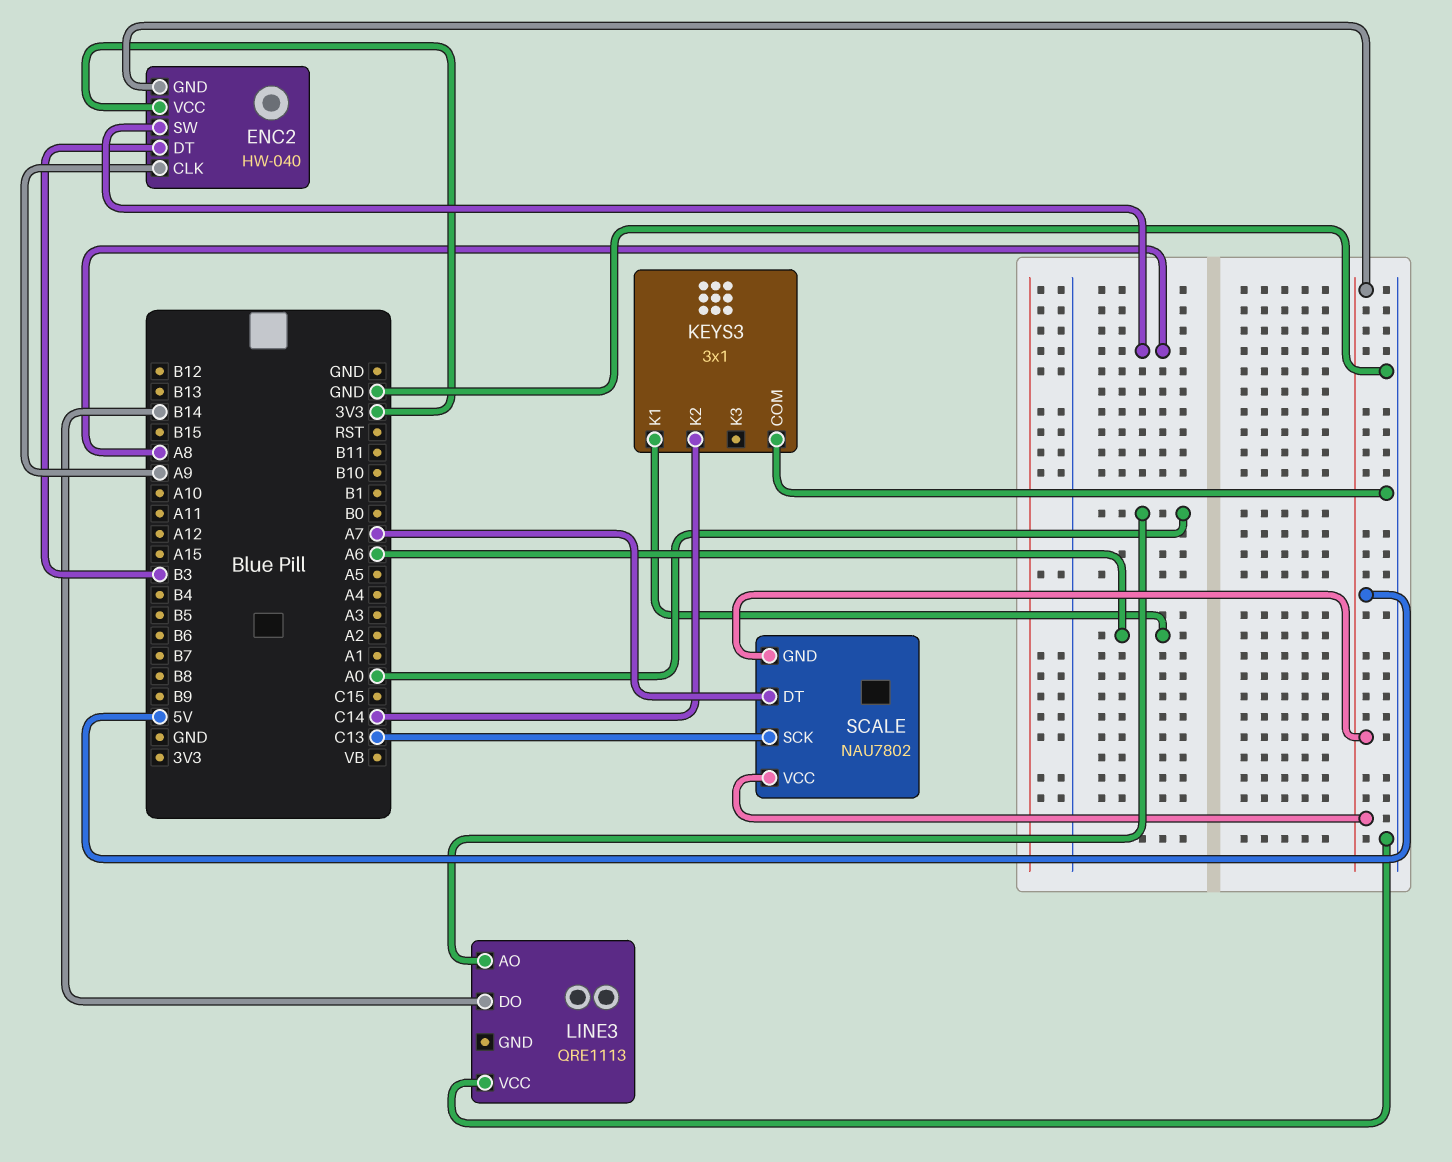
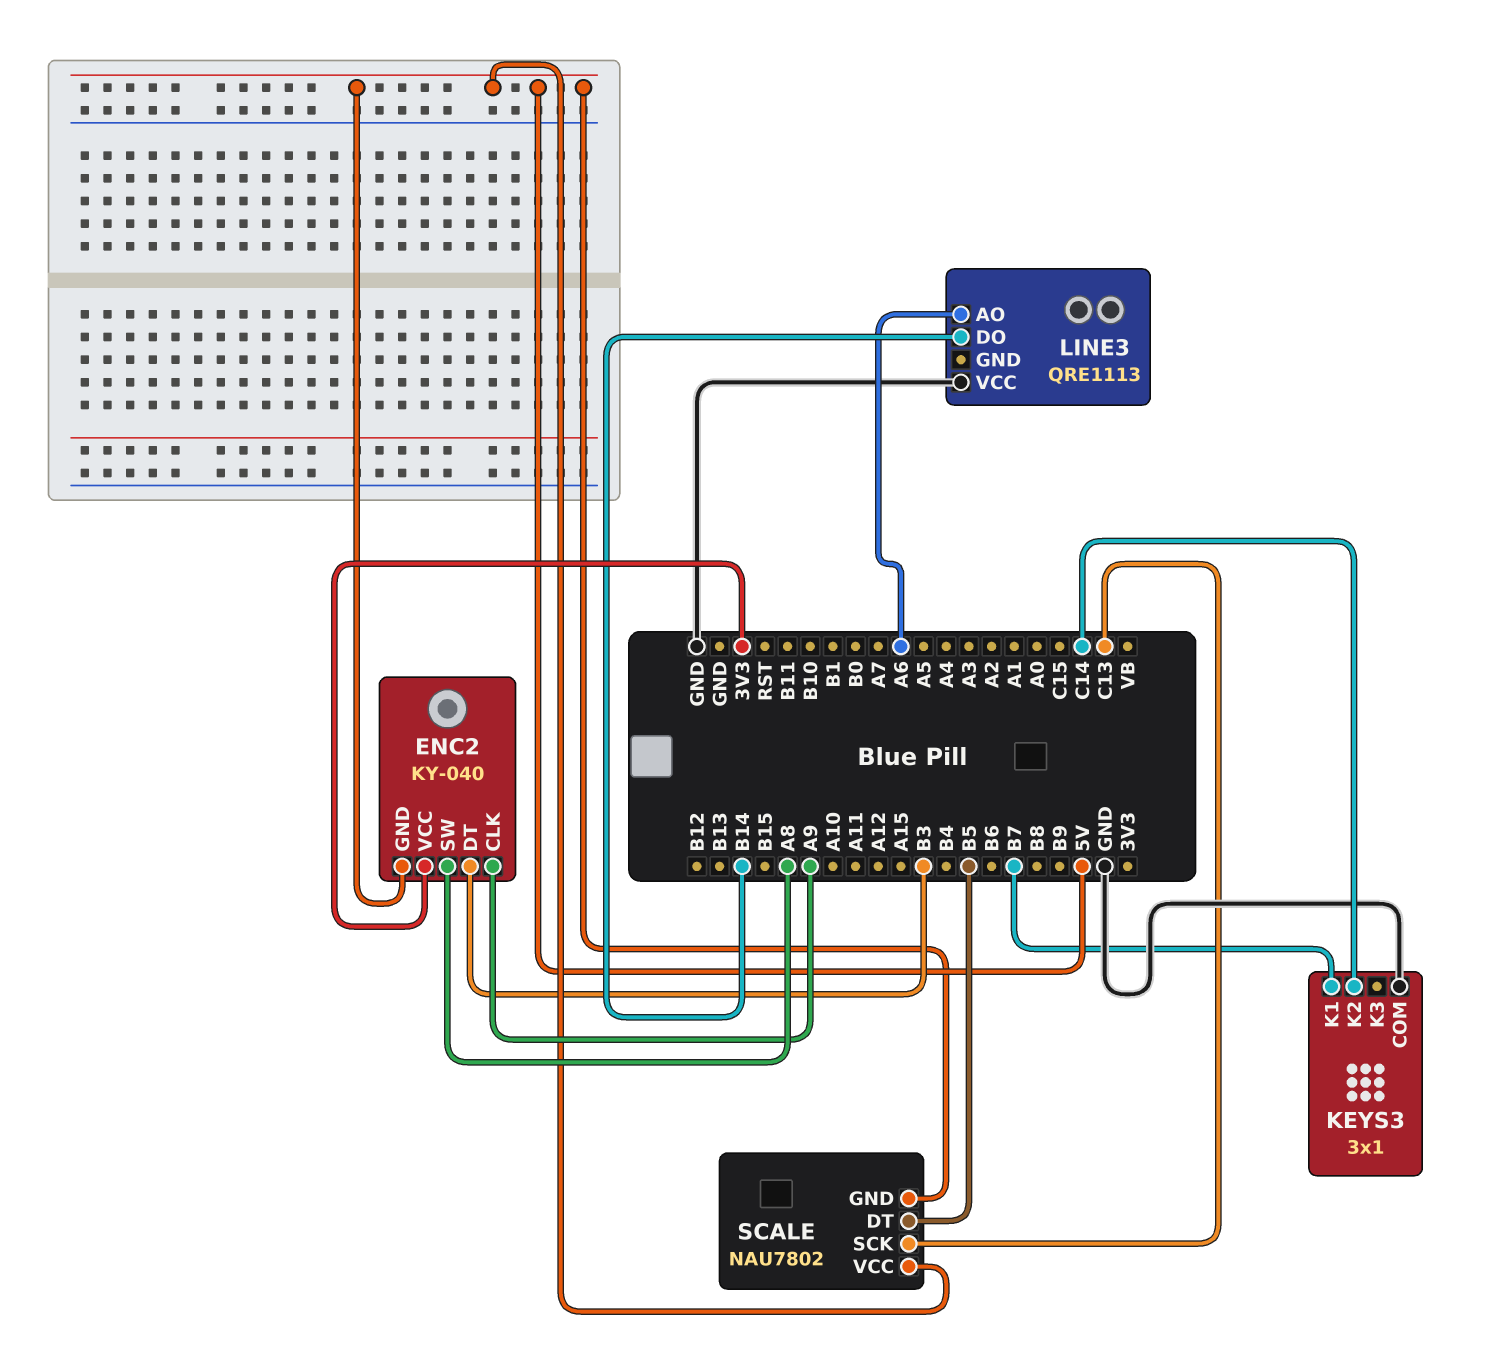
ENC2: HW-040 -> KY-040
KEYS3 pin K1: A6 -> B7
LINE3 pin AO: A0 -> A6
SCALE pin DT: A7 -> B5

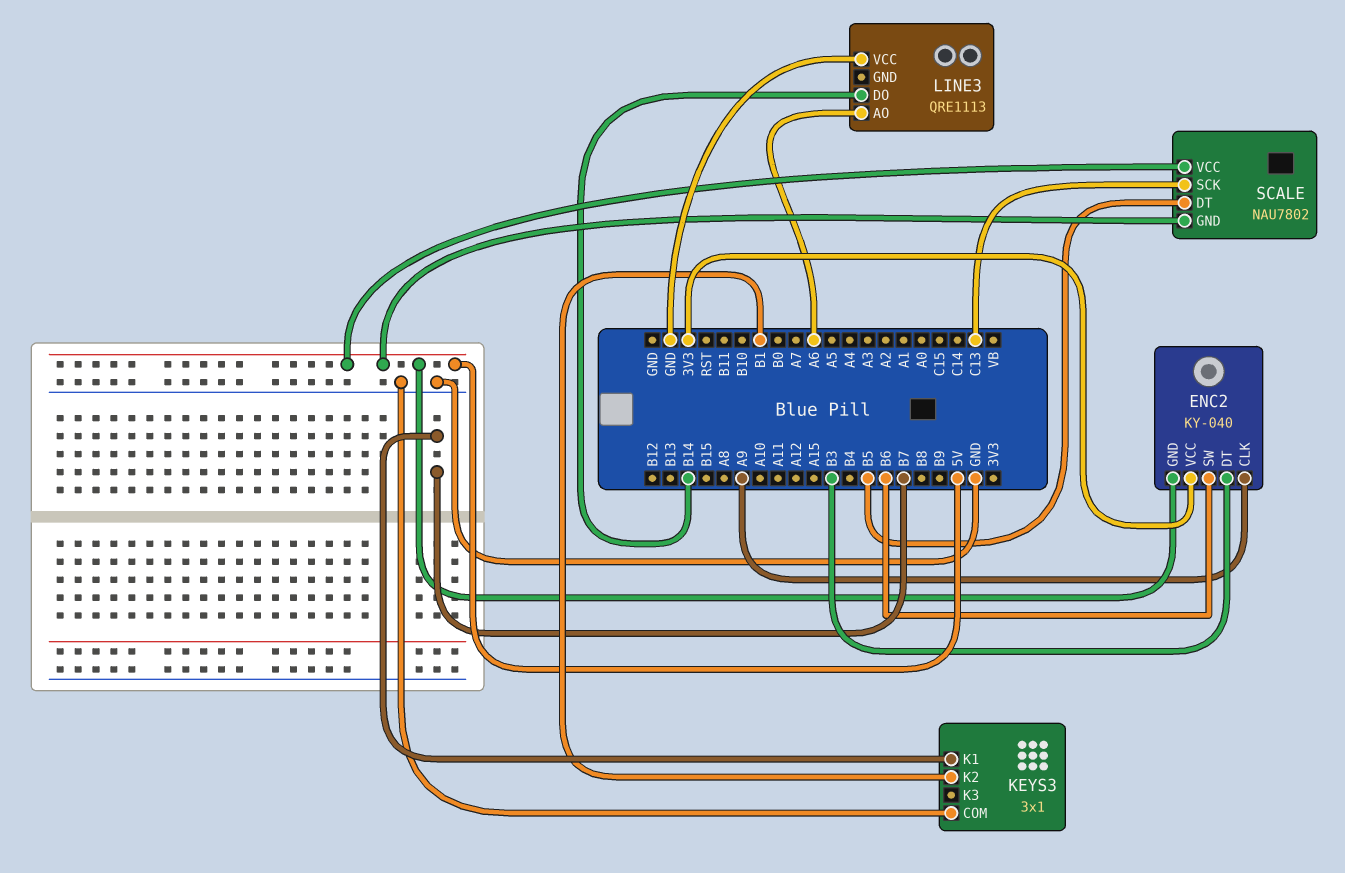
ENC2 pin SW: A8 -> B6
KEYS3 pin K2: C14 -> B1

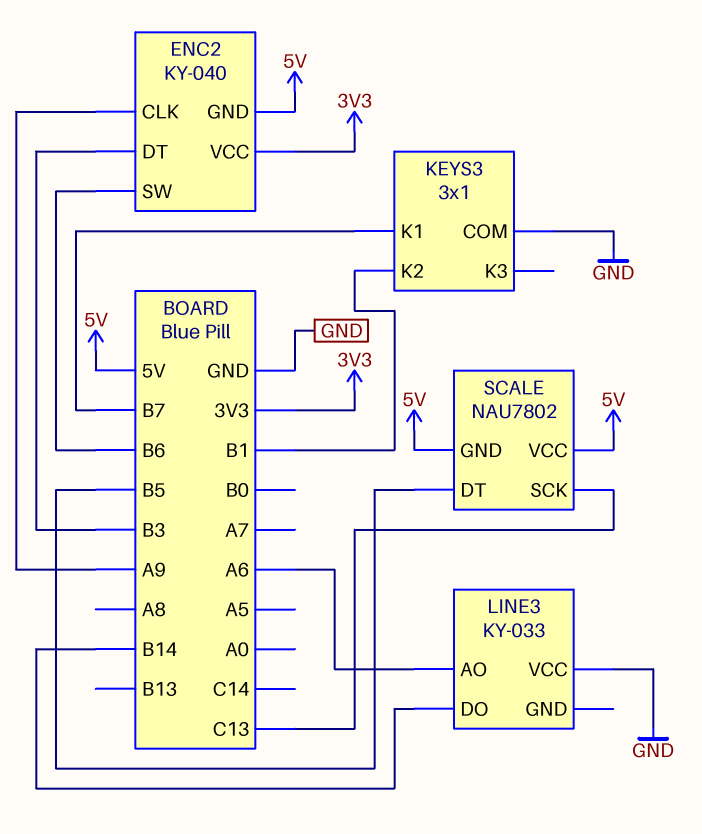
LINE3: QRE1113 -> KY-033

